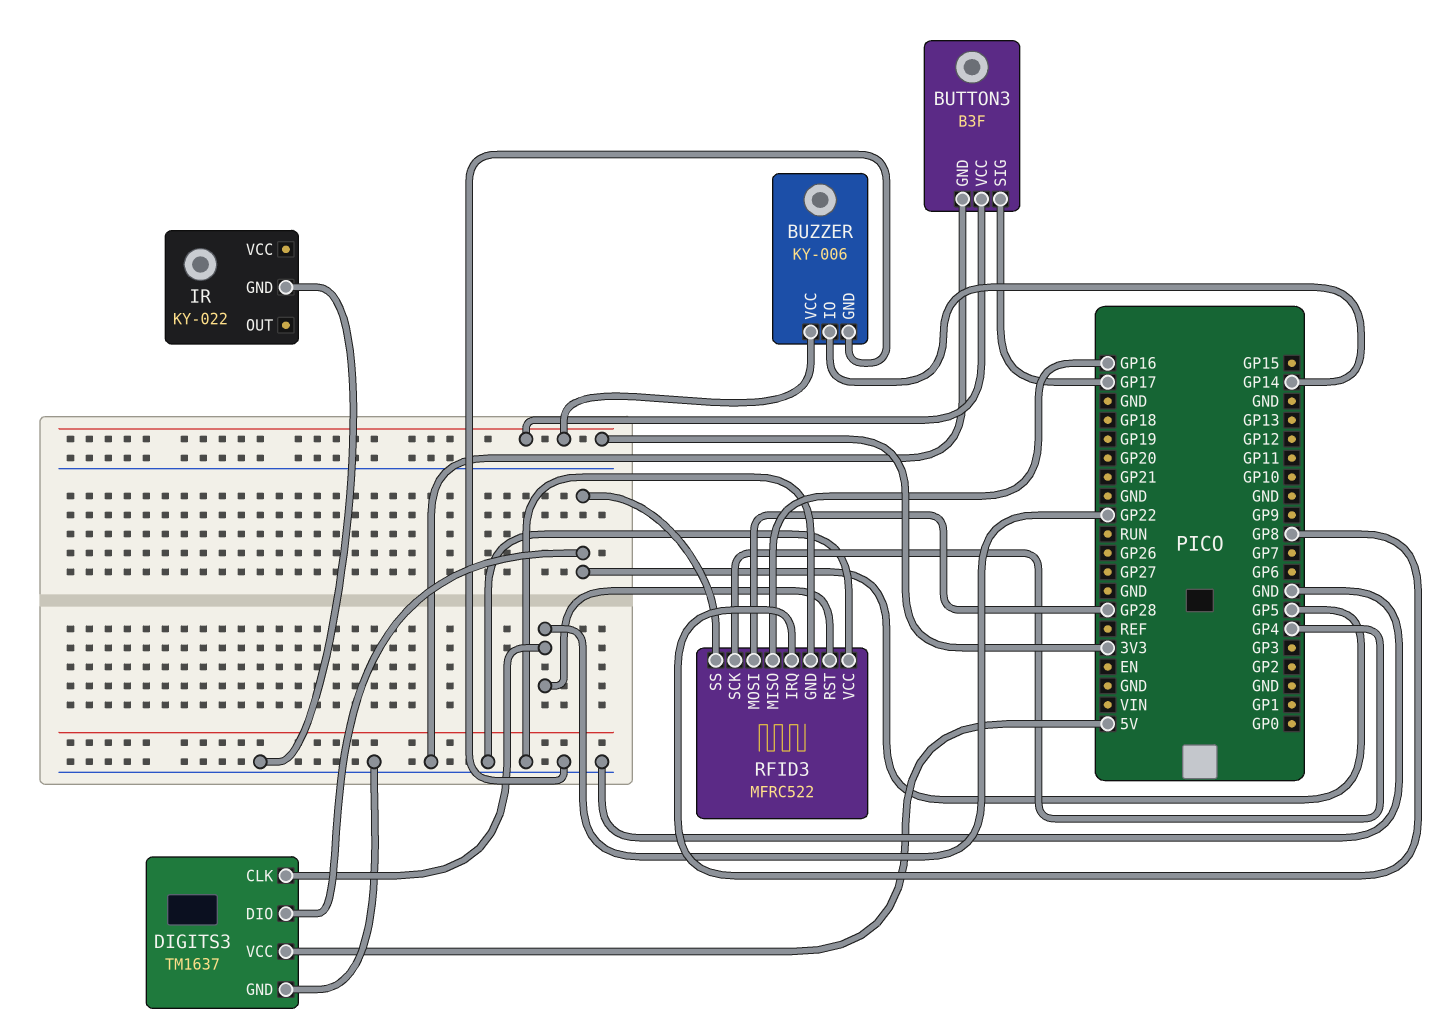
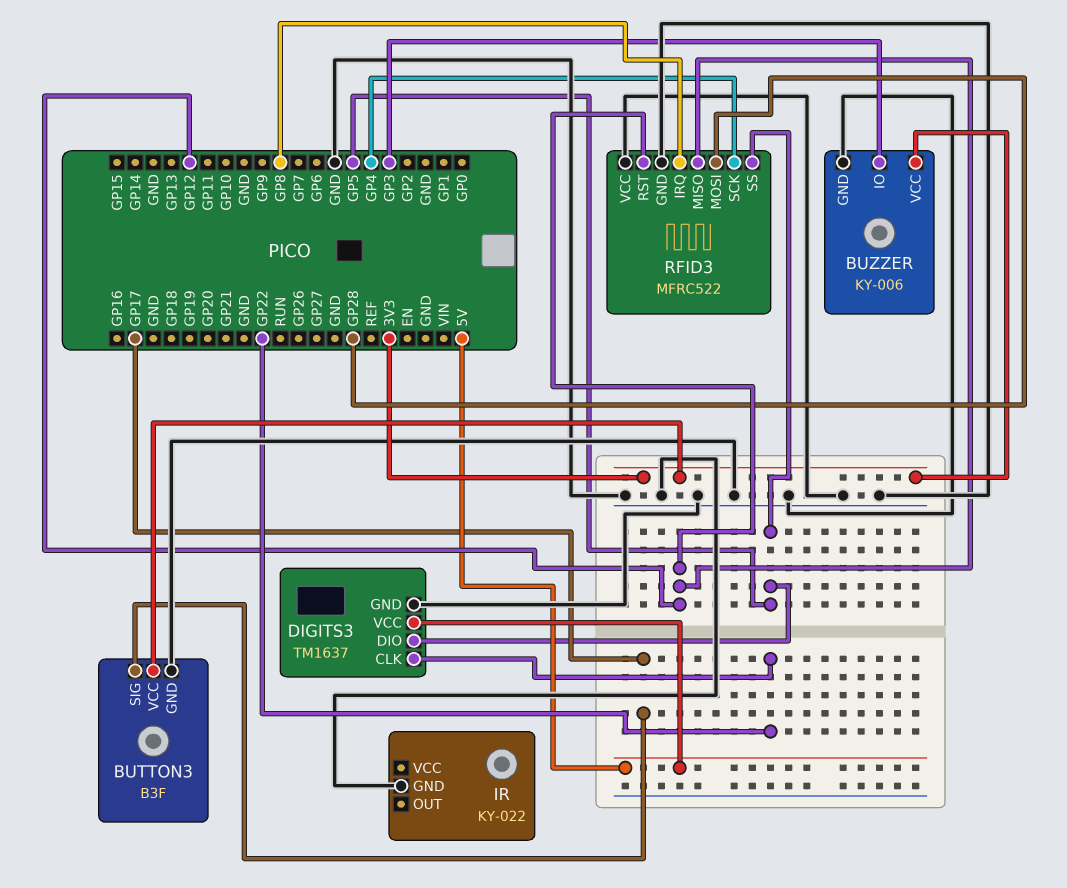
BUZZER pin IO: GP14 -> GP3
RFID3 pin MISO: GP16 -> GP12
RFID3 pin RST: GP22 -> GP12

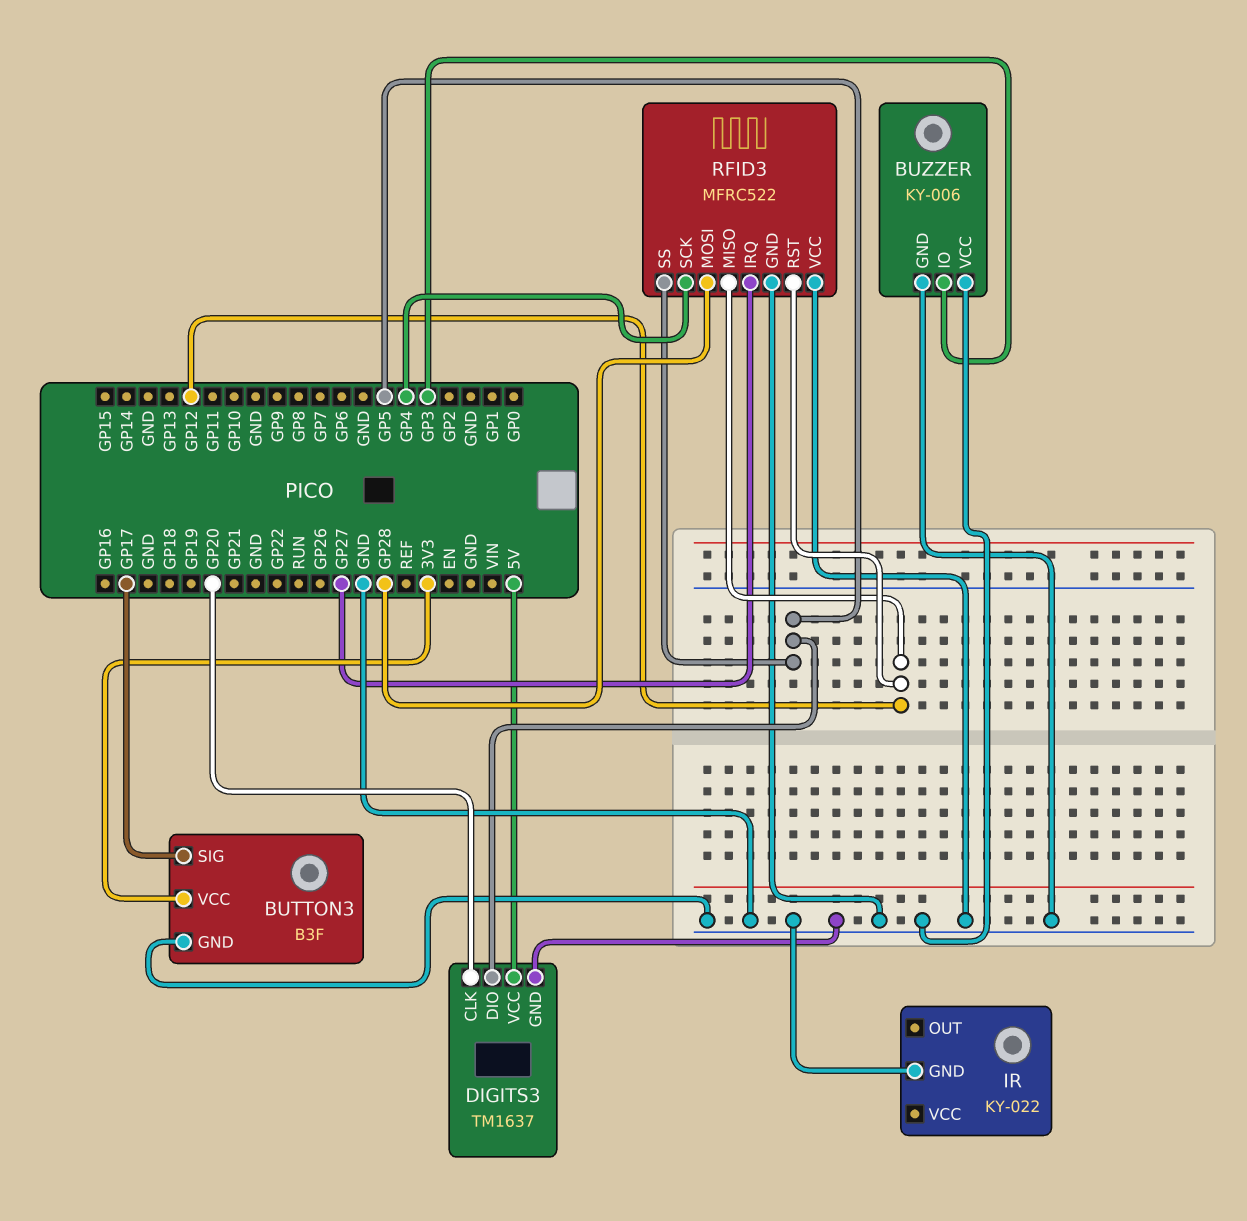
BUZZER pin VCC: 3V3 -> GND
DIGITS3 pin CLK: GP22 -> GP20
RFID3 pin IRQ: GP8 -> GP27

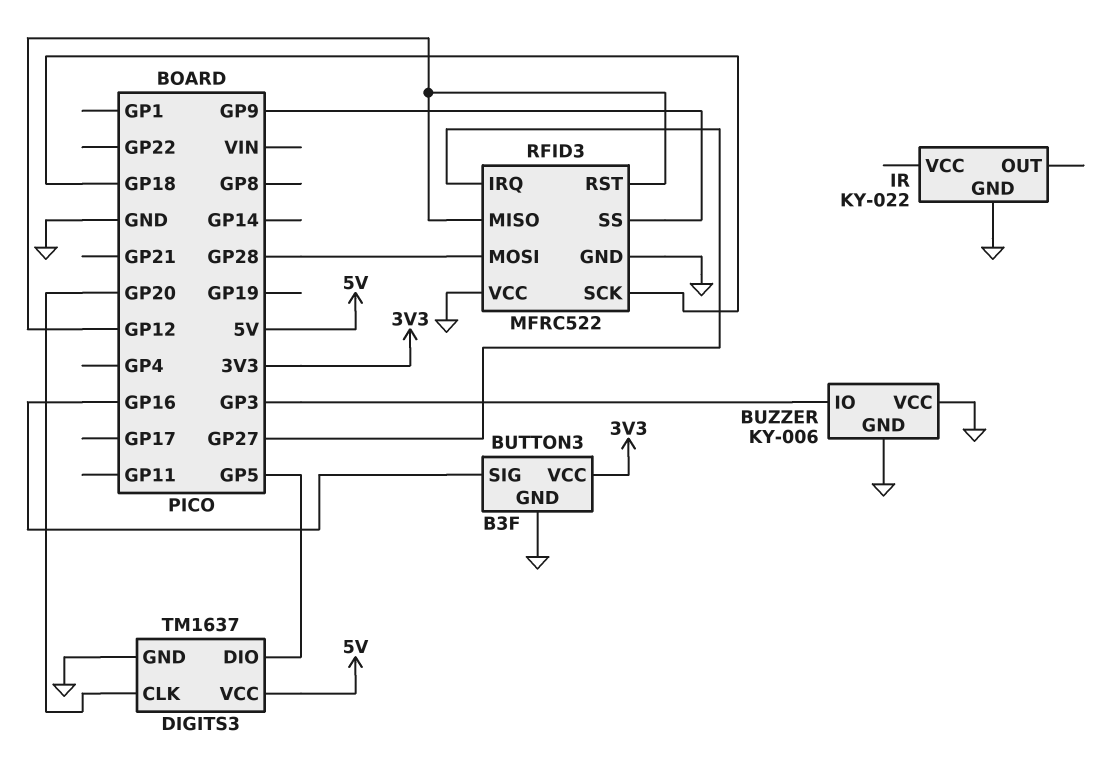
BUTTON3 pin SIG: GP17 -> GP16
RFID3 pin SCK: GP4 -> GP18
RFID3 pin SS: GP5 -> GP9

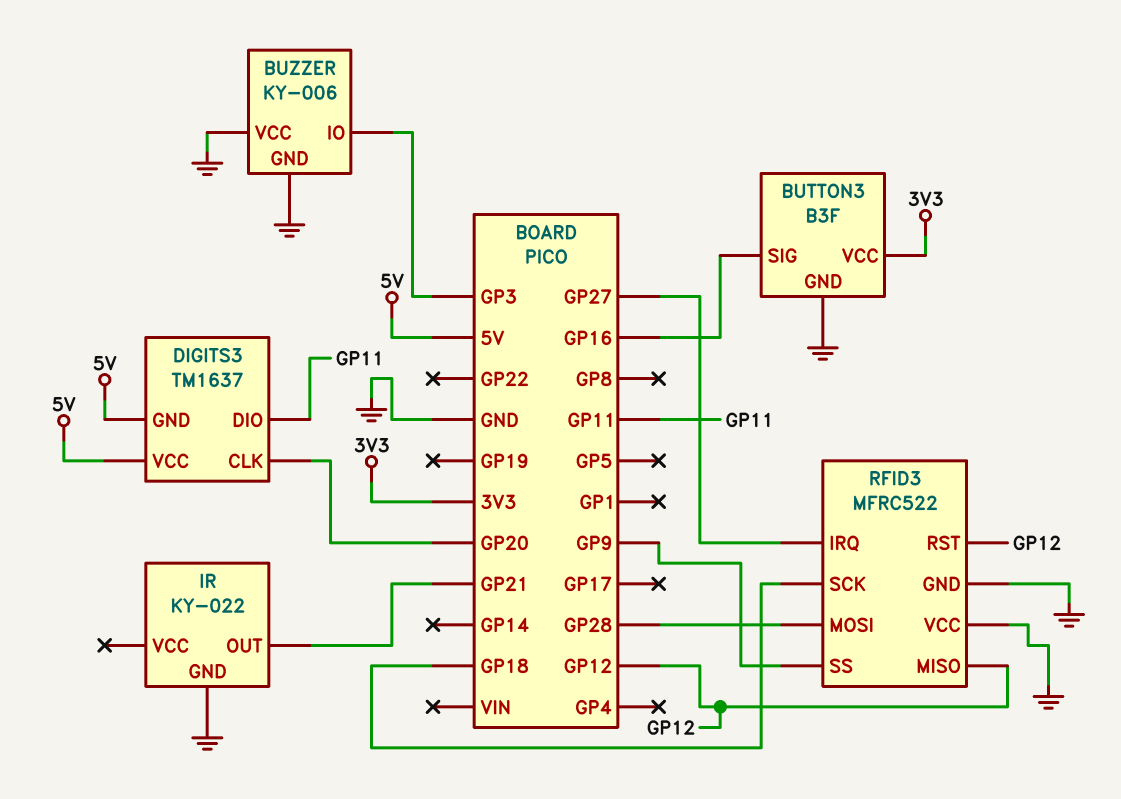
DIGITS3 pin DIO: GP5 -> GP11
DIGITS3 pin GND: GND -> 5V
IR pin OUT: none -> GP21

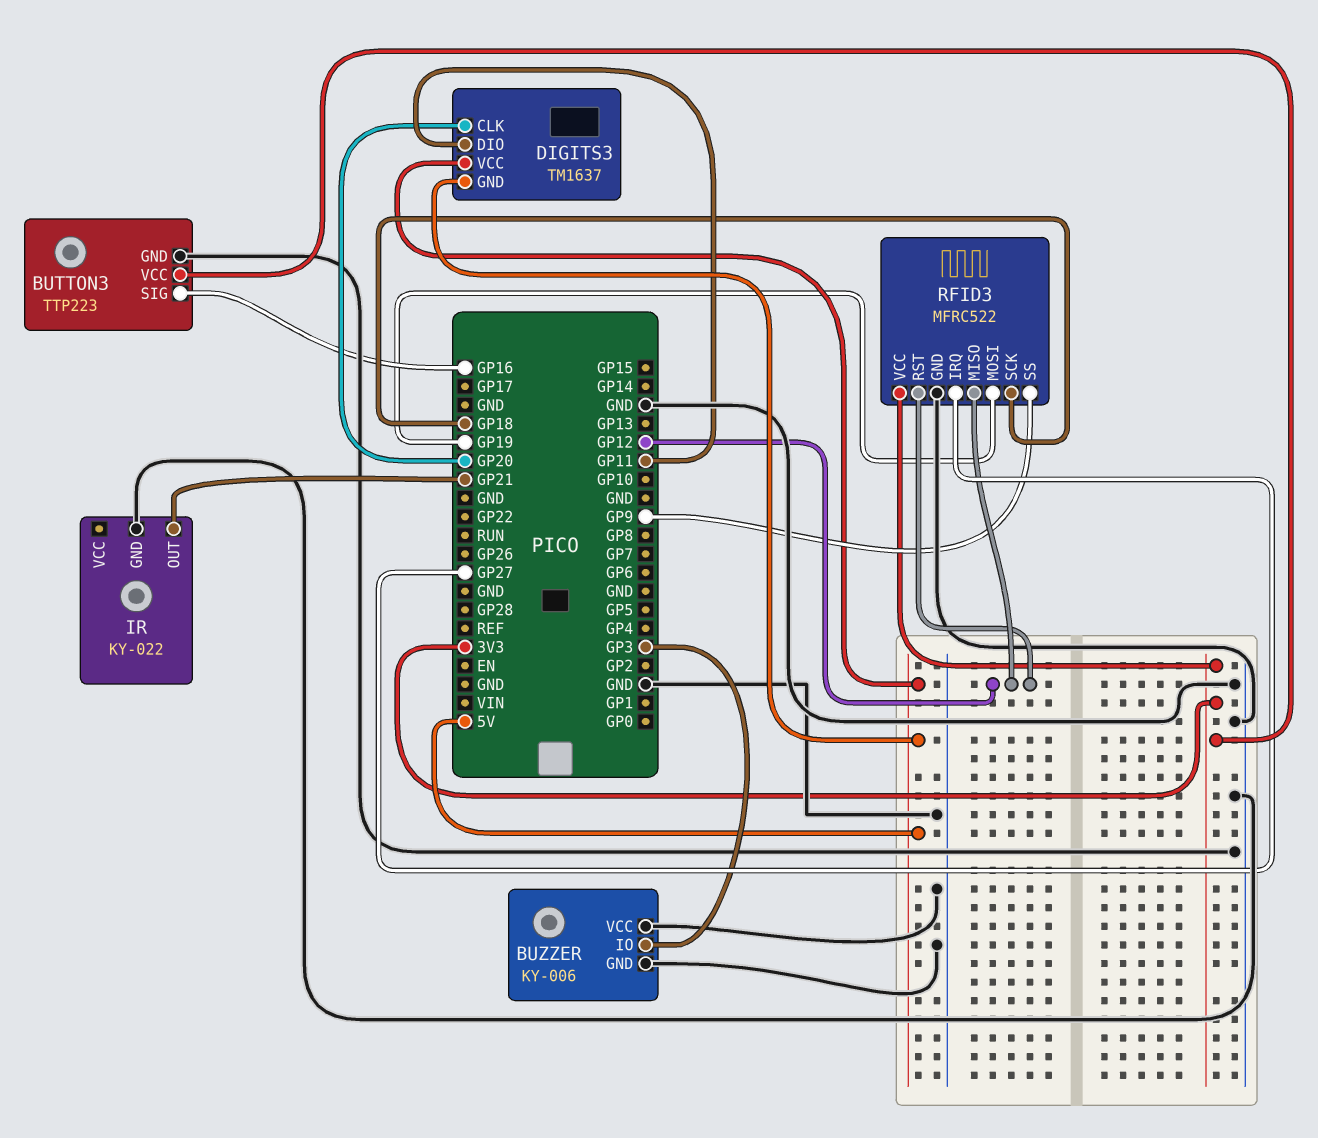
BUTTON3: B3F -> TTP223
RFID3 pin MOSI: GP28 -> GP19
RFID3 pin VCC: GND -> 3V3

